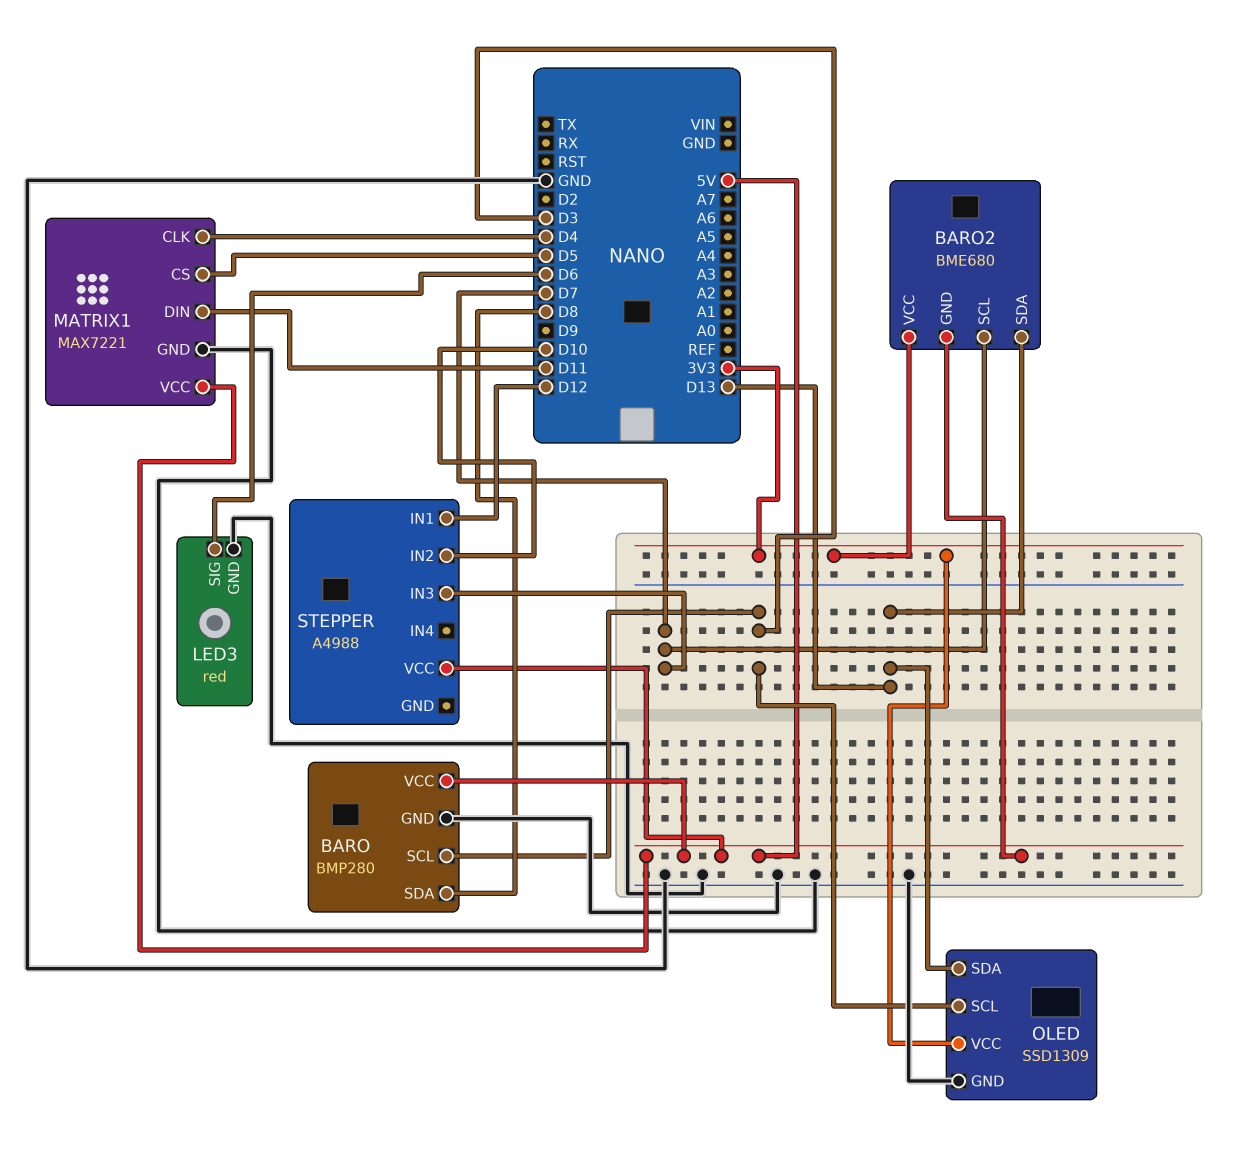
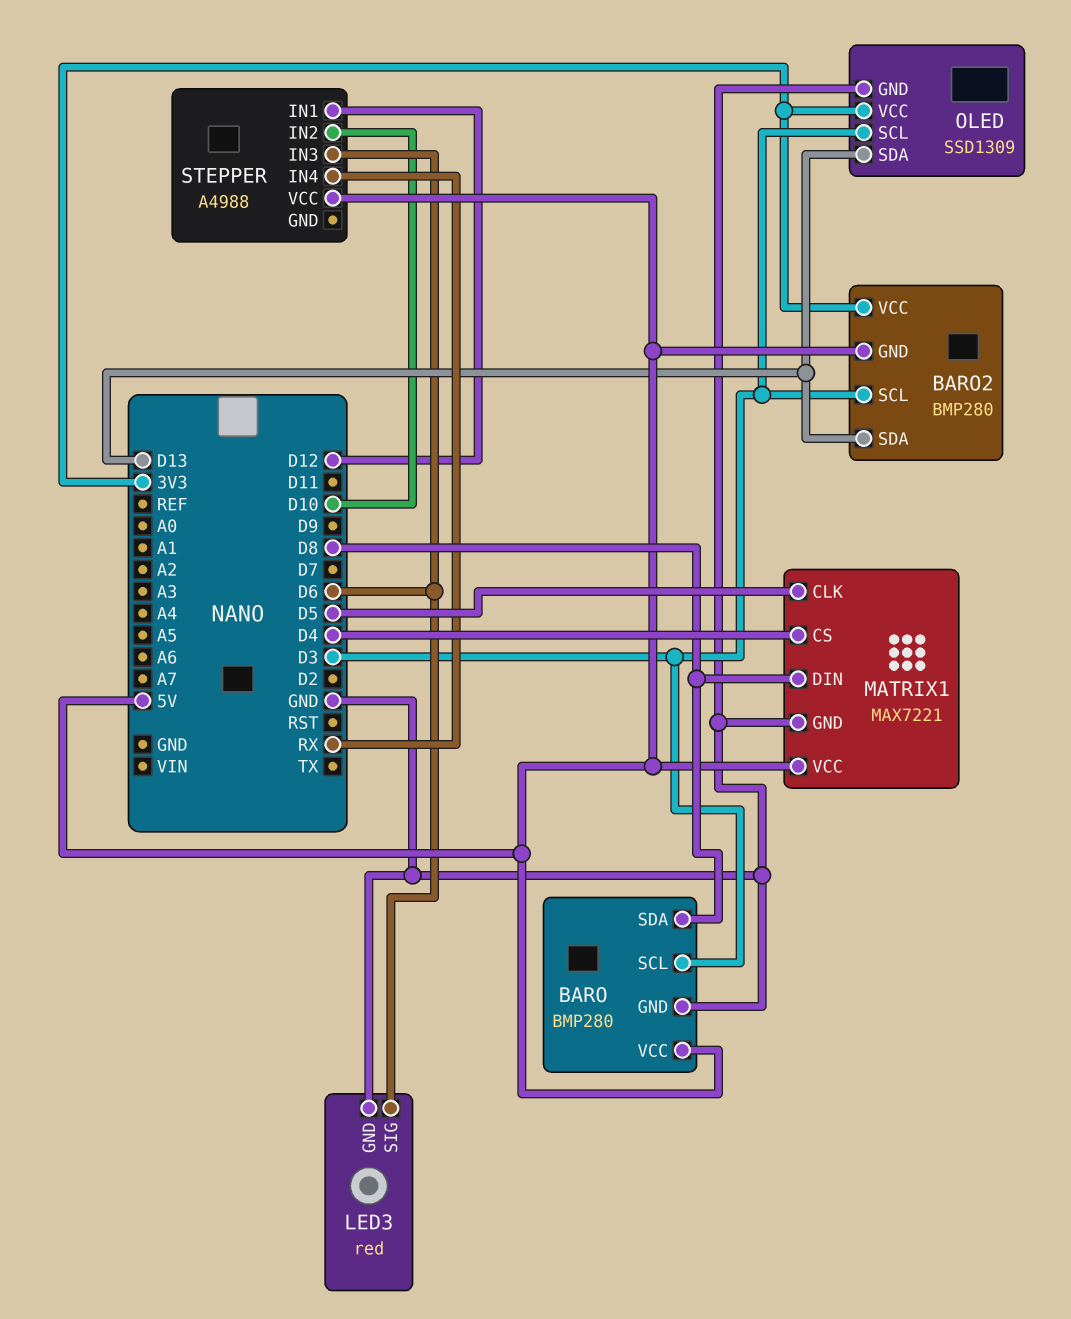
BARO2: BME680 -> BMP280
BARO2 pin SCL: D7 -> D3
MATRIX1 pin CLK: D4 -> D5
MATRIX1 pin CS: D5 -> D4
MATRIX1 pin DIN: D11 -> D8
STEPPER pin IN3: D7 -> D6
STEPPER pin IN4: none -> RX

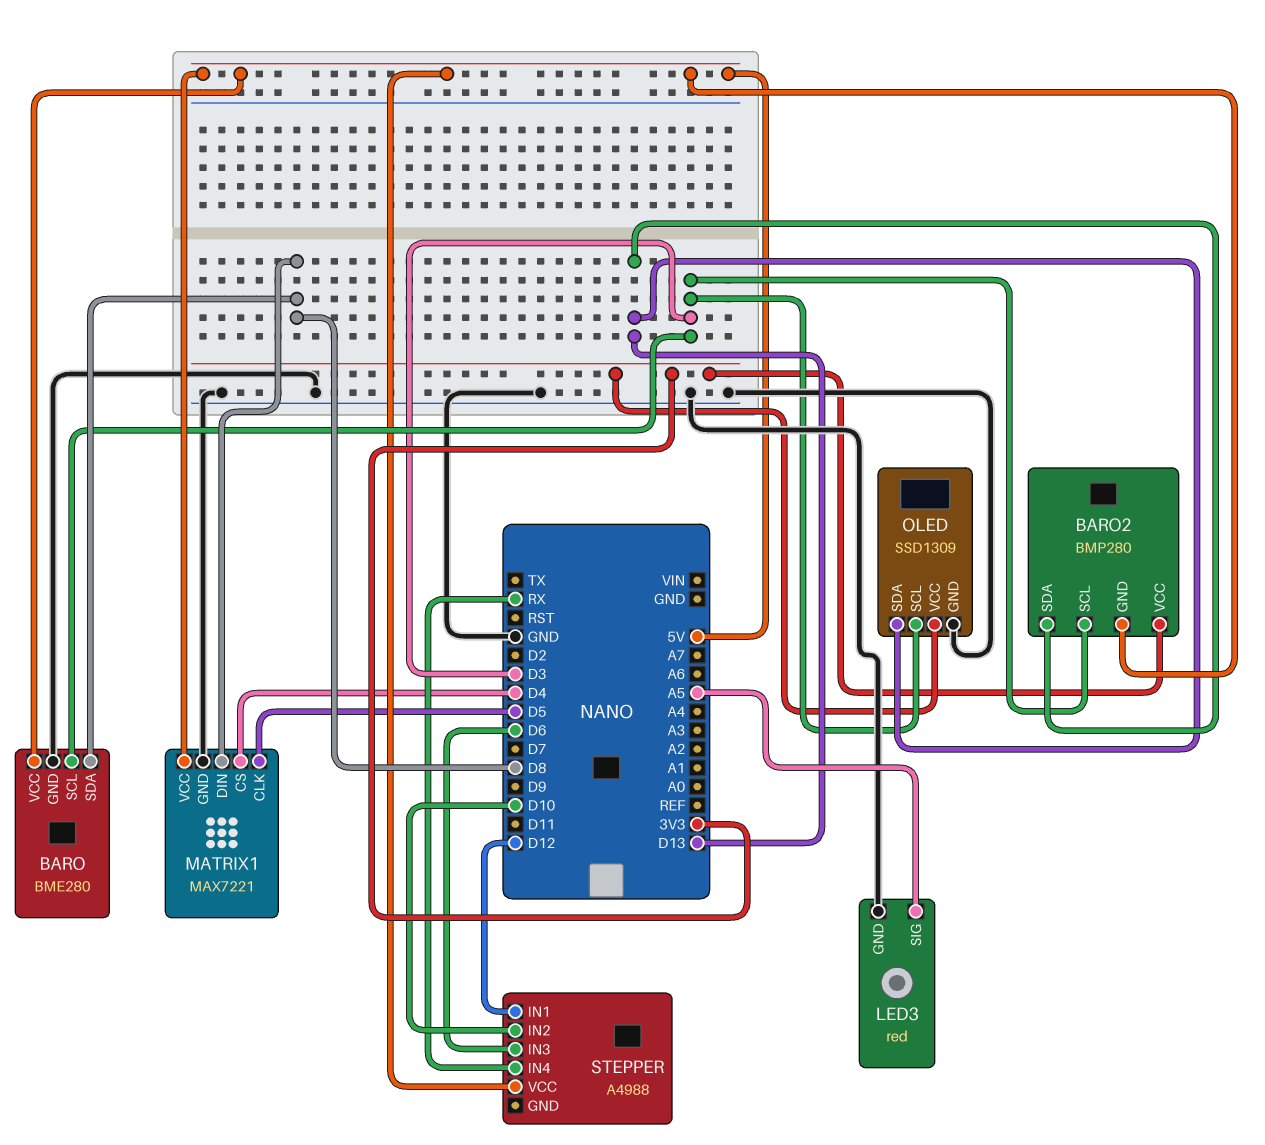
BARO: BMP280 -> BME280
LED3 pin SIG: D6 -> A5

